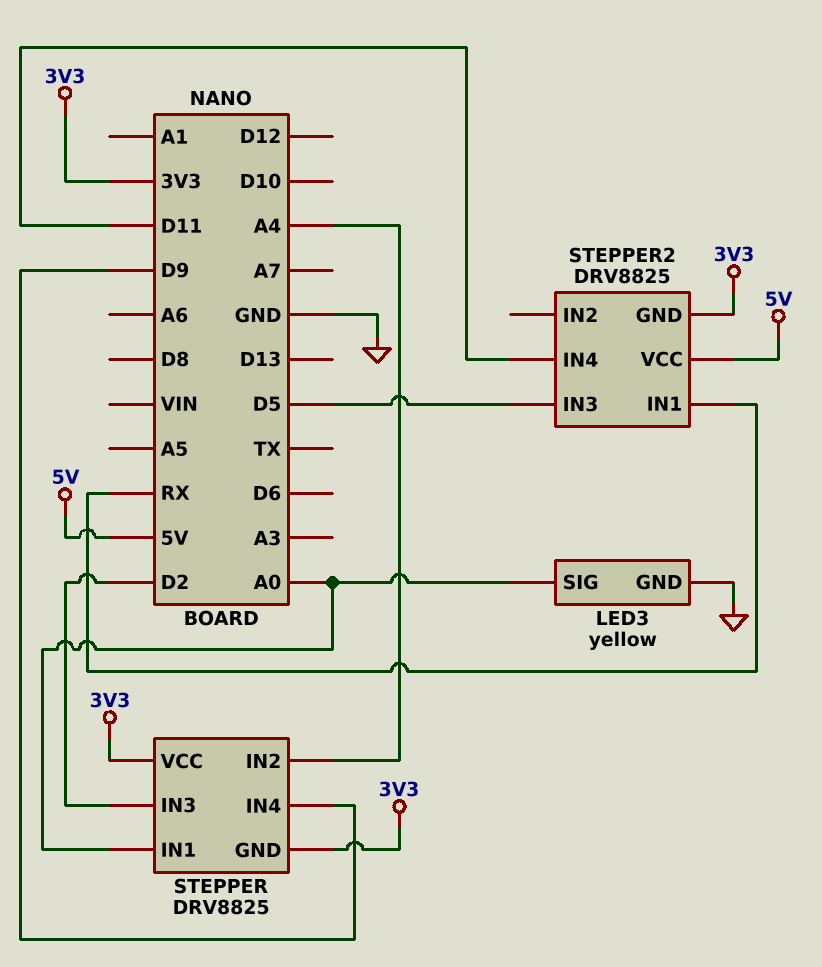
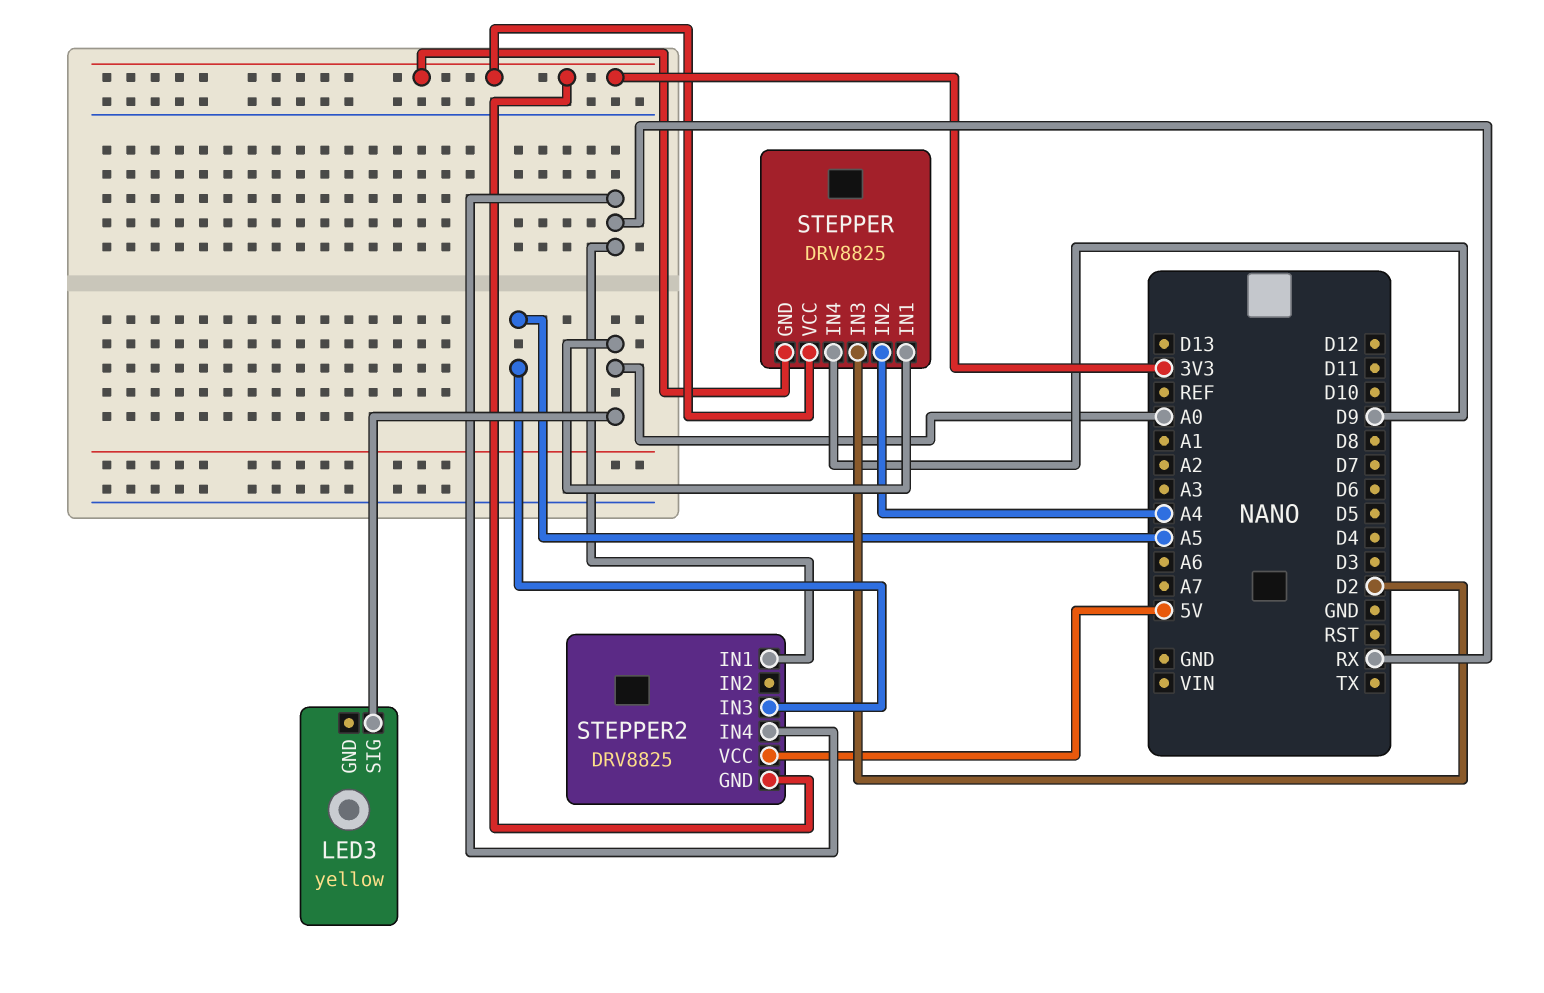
LED3 pin GND: GND -> none
STEPPER2 pin IN3: D5 -> A5
STEPPER2 pin IN4: D11 -> RX

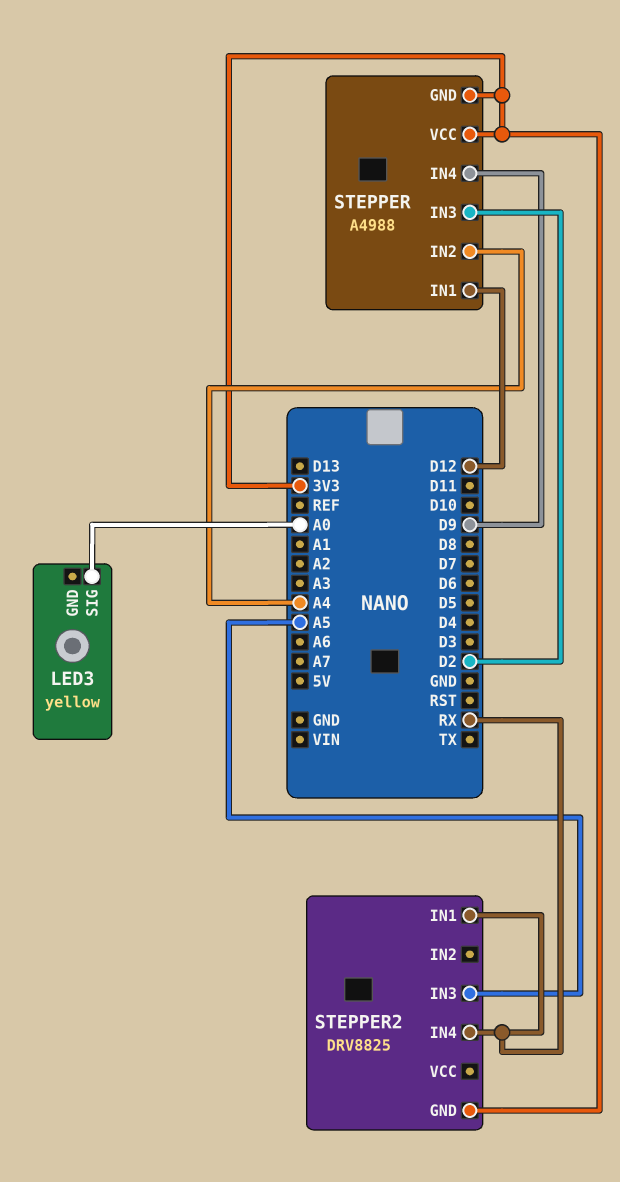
STEPPER: DRV8825 -> A4988
STEPPER pin IN1: A0 -> D12
STEPPER2 pin VCC: 5V -> none

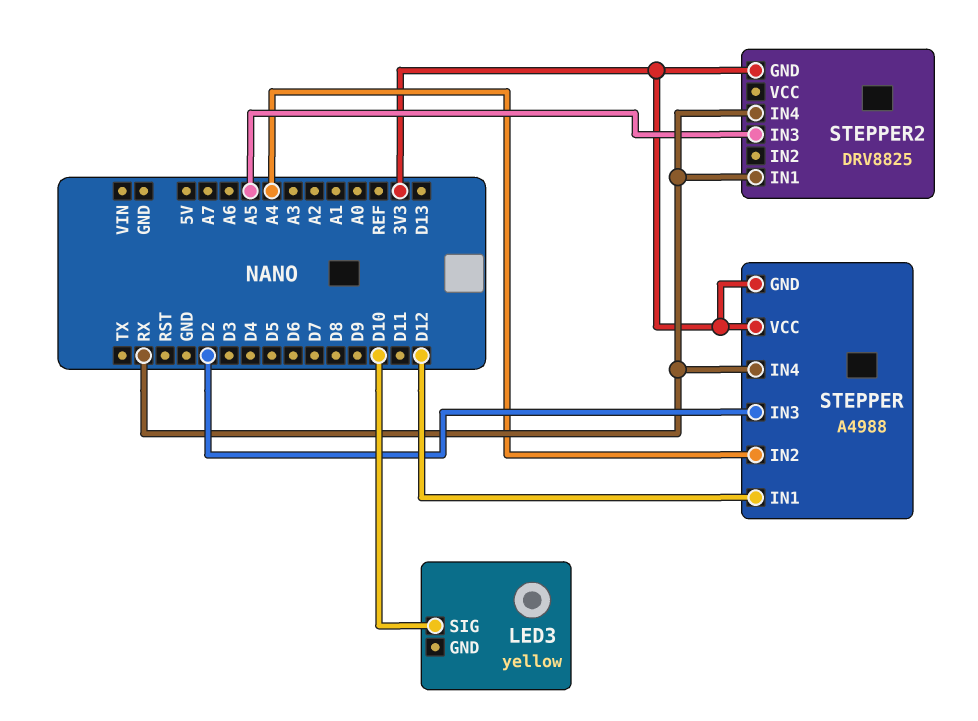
LED3 pin SIG: A0 -> D10
STEPPER pin IN4: D9 -> RX

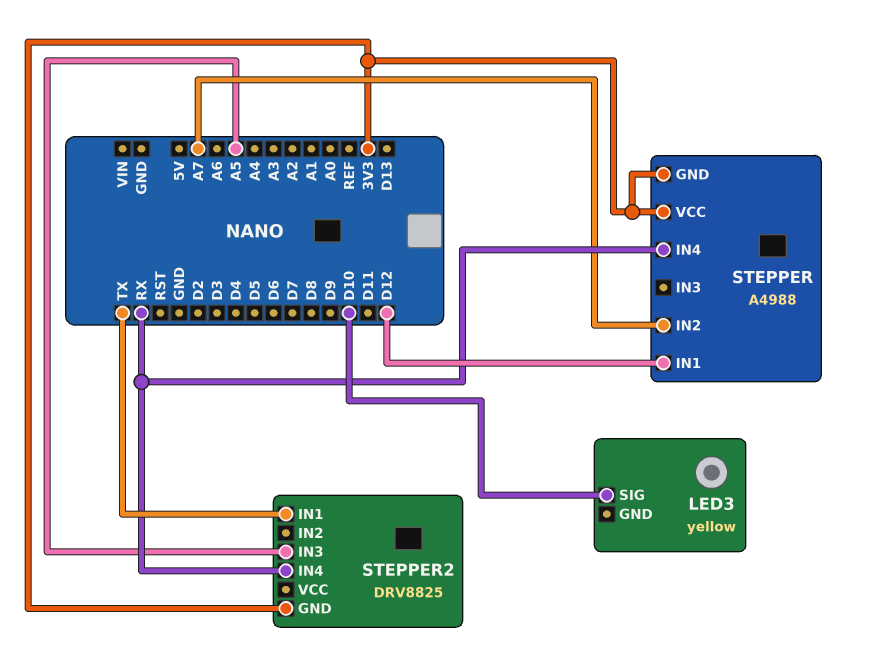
STEPPER pin IN2: A4 -> A7
STEPPER pin IN3: D2 -> none
STEPPER2 pin IN1: RX -> TX

